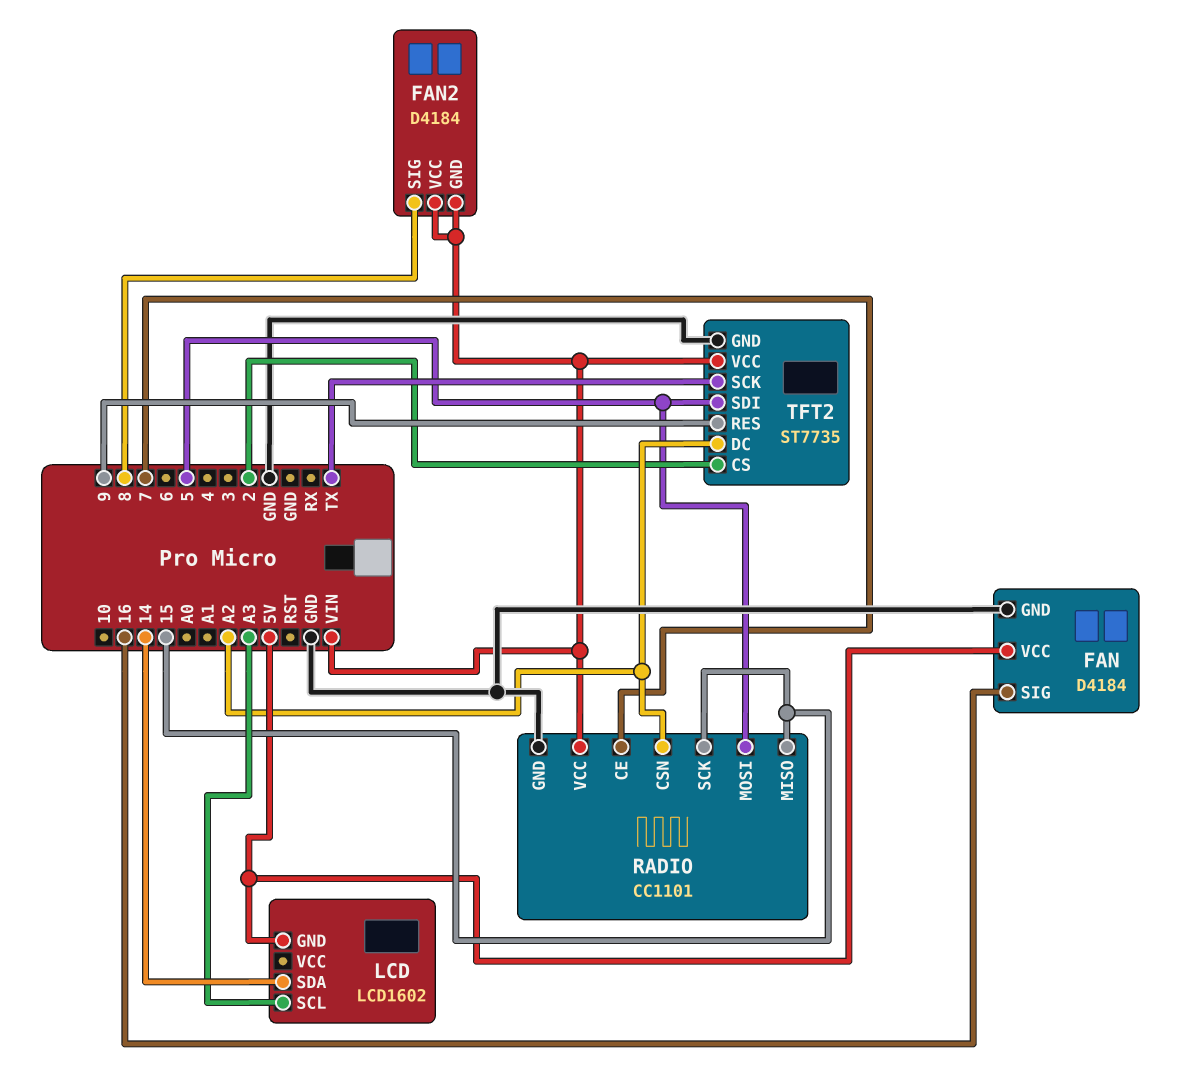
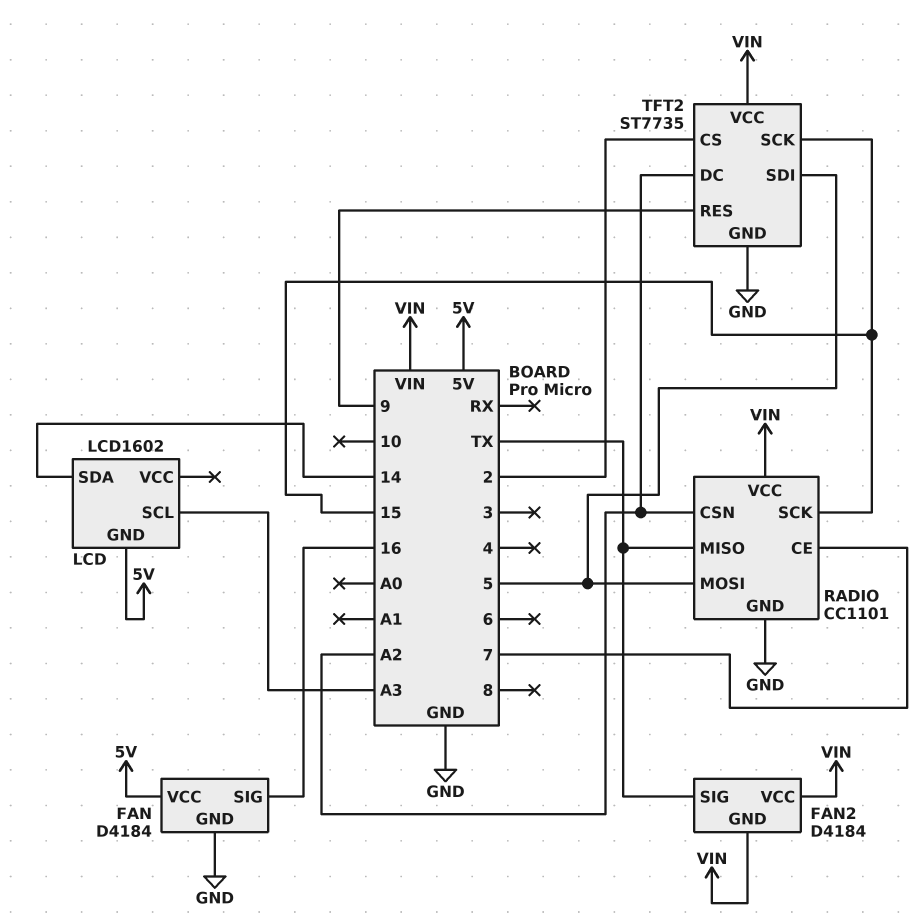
FAN2 pin SIG: 8 -> TX
RADIO pin MISO: 15 -> TX
TFT2 pin SCK: TX -> 15

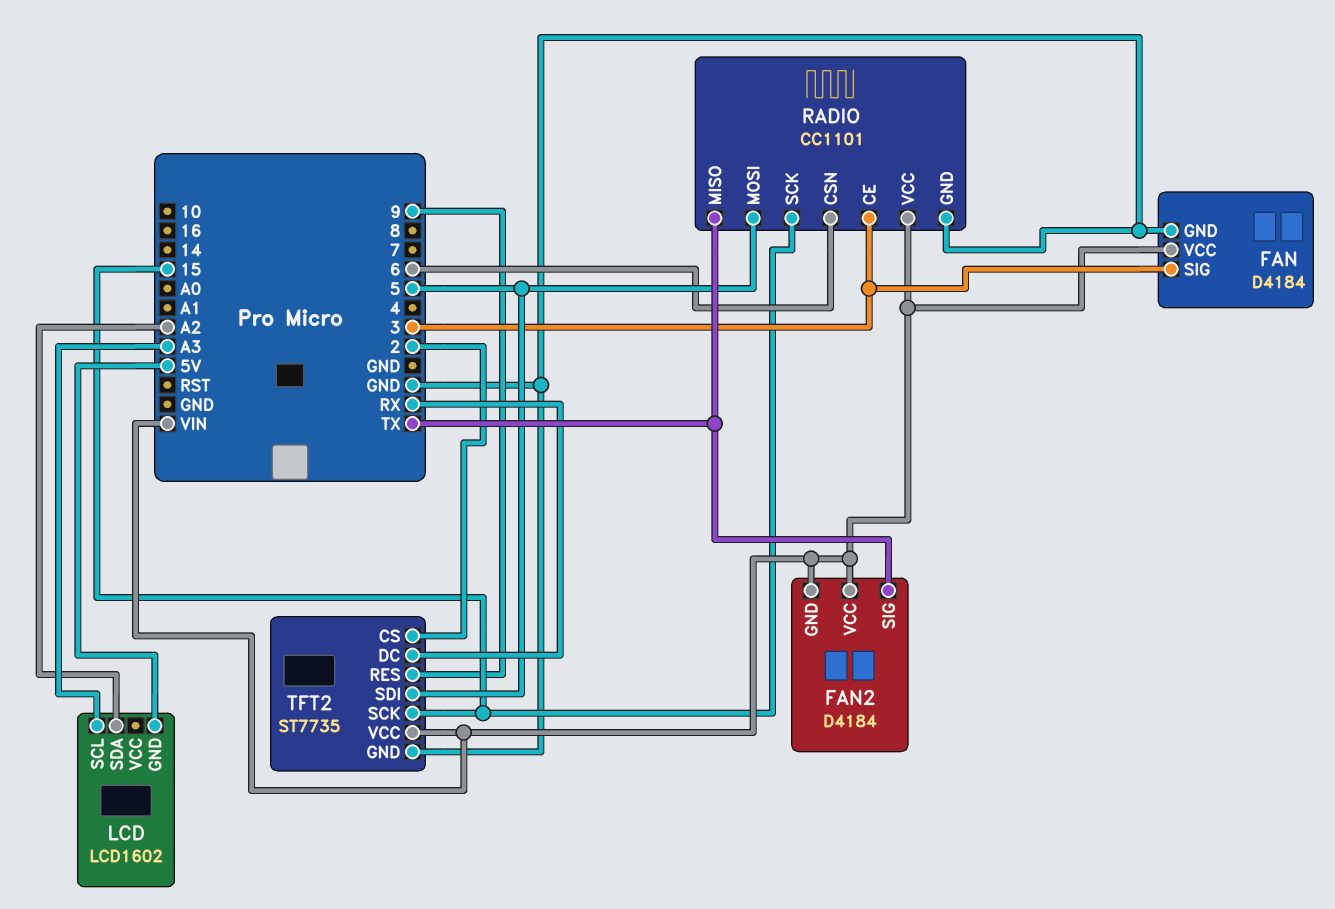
FAN pin SIG: 16 -> 3
FAN pin VCC: 5V -> VIN
LCD pin SDA: 14 -> A2
RADIO pin CE: 7 -> 3
RADIO pin CSN: A2 -> 6
TFT2 pin DC: A2 -> RX

